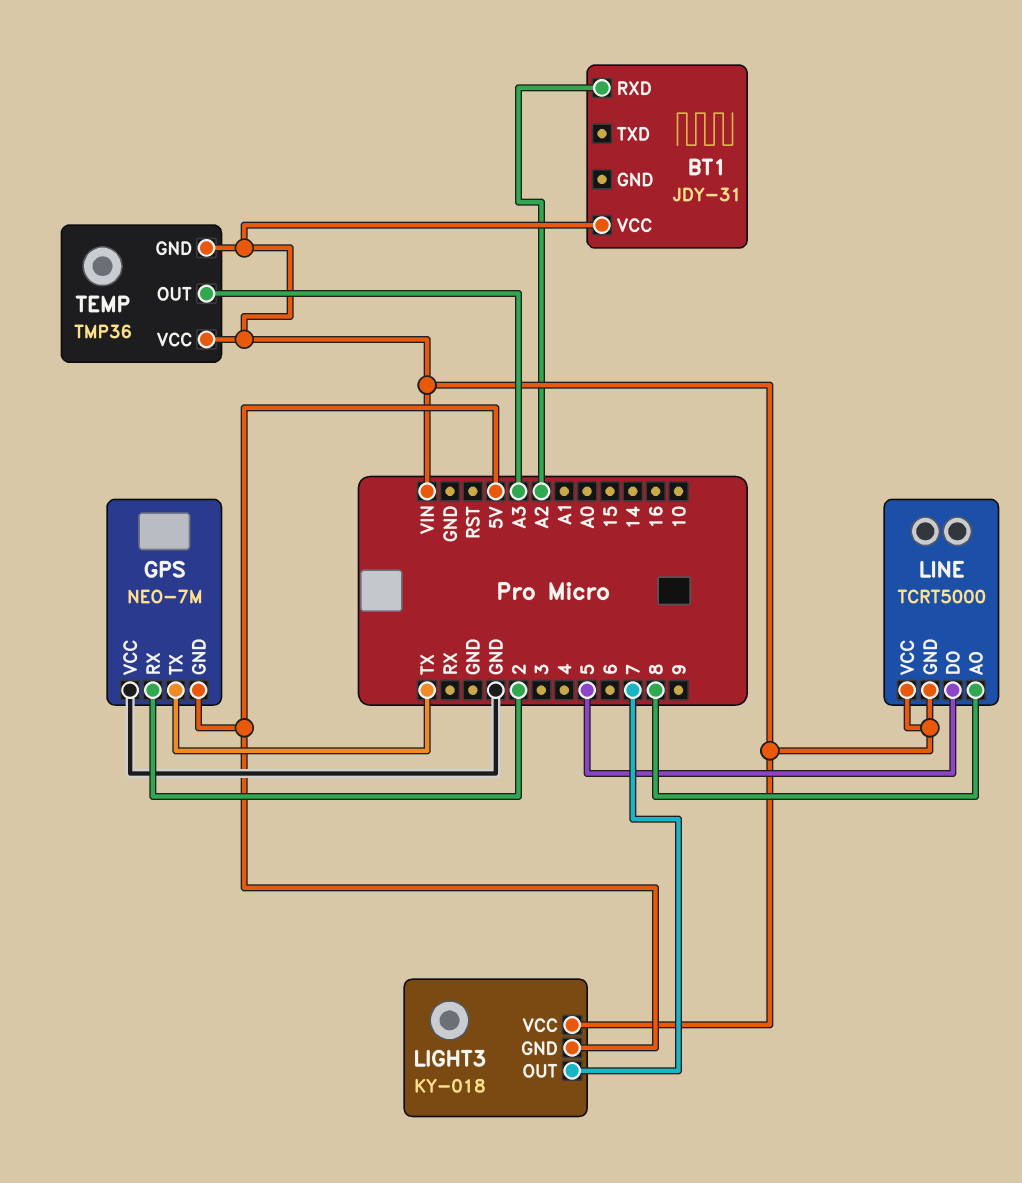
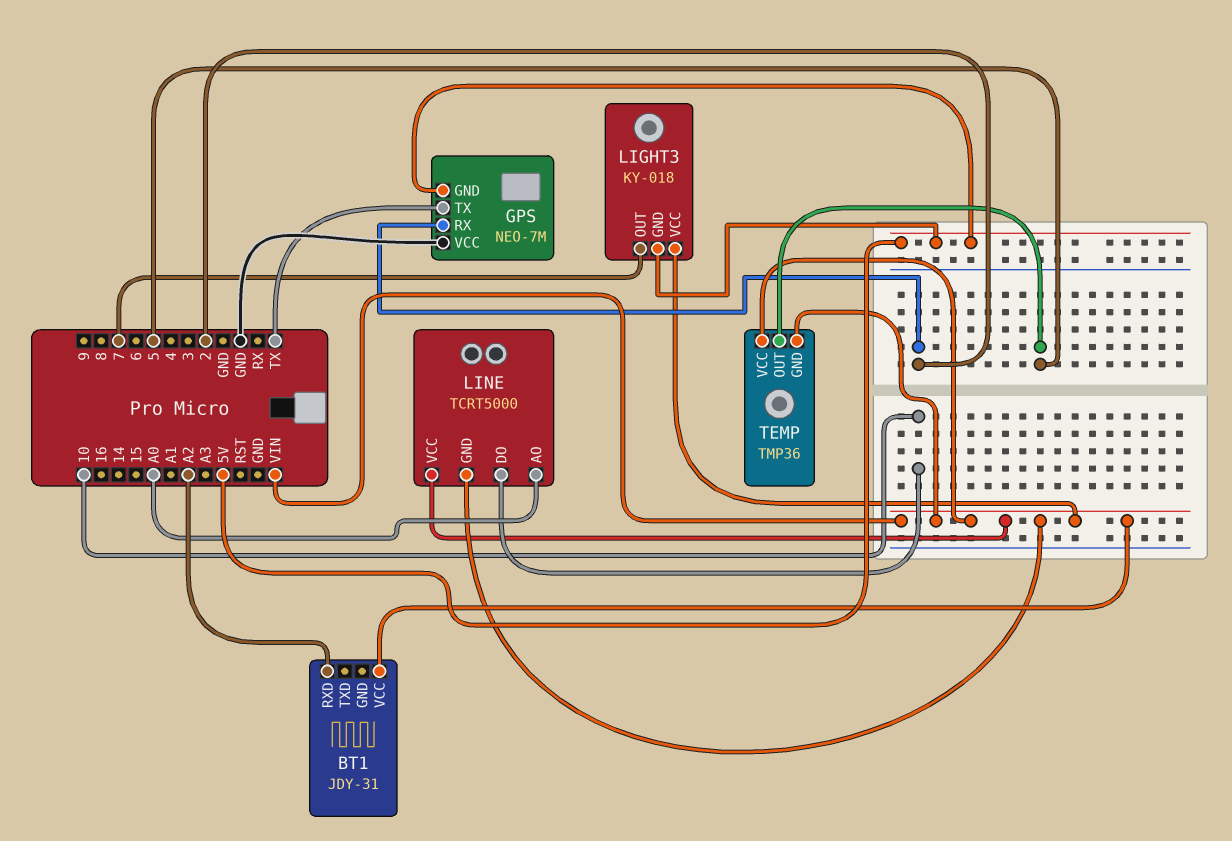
LINE pin AO: 8 -> A0
LINE pin DO: 5 -> 10
TEMP pin OUT: A3 -> 5

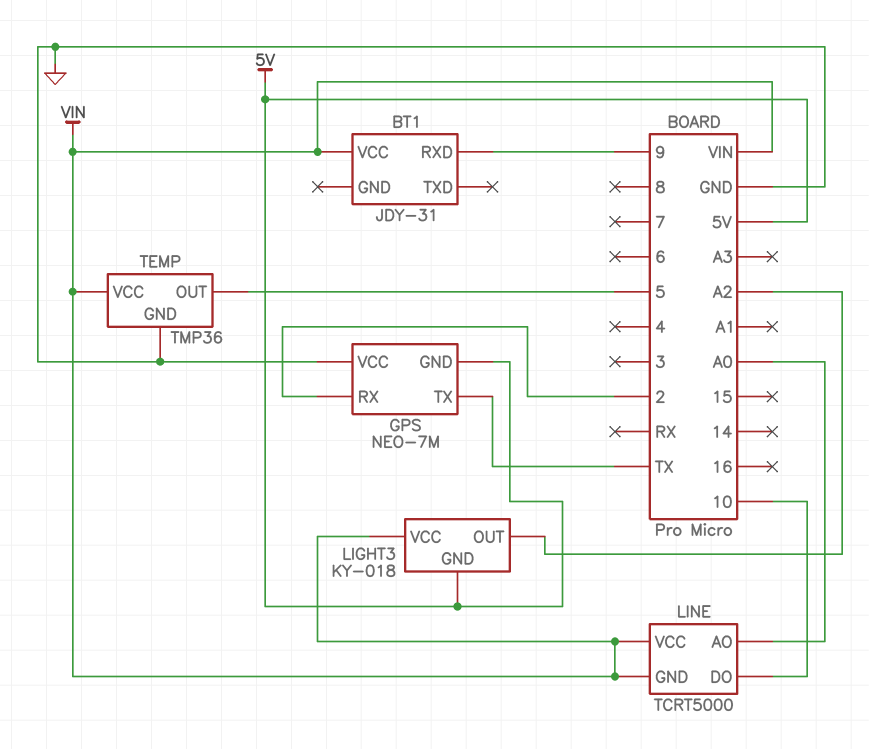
BT1 pin RXD: A2 -> 9
LIGHT3 pin OUT: 7 -> A2
TEMP pin GND: VIN -> GND

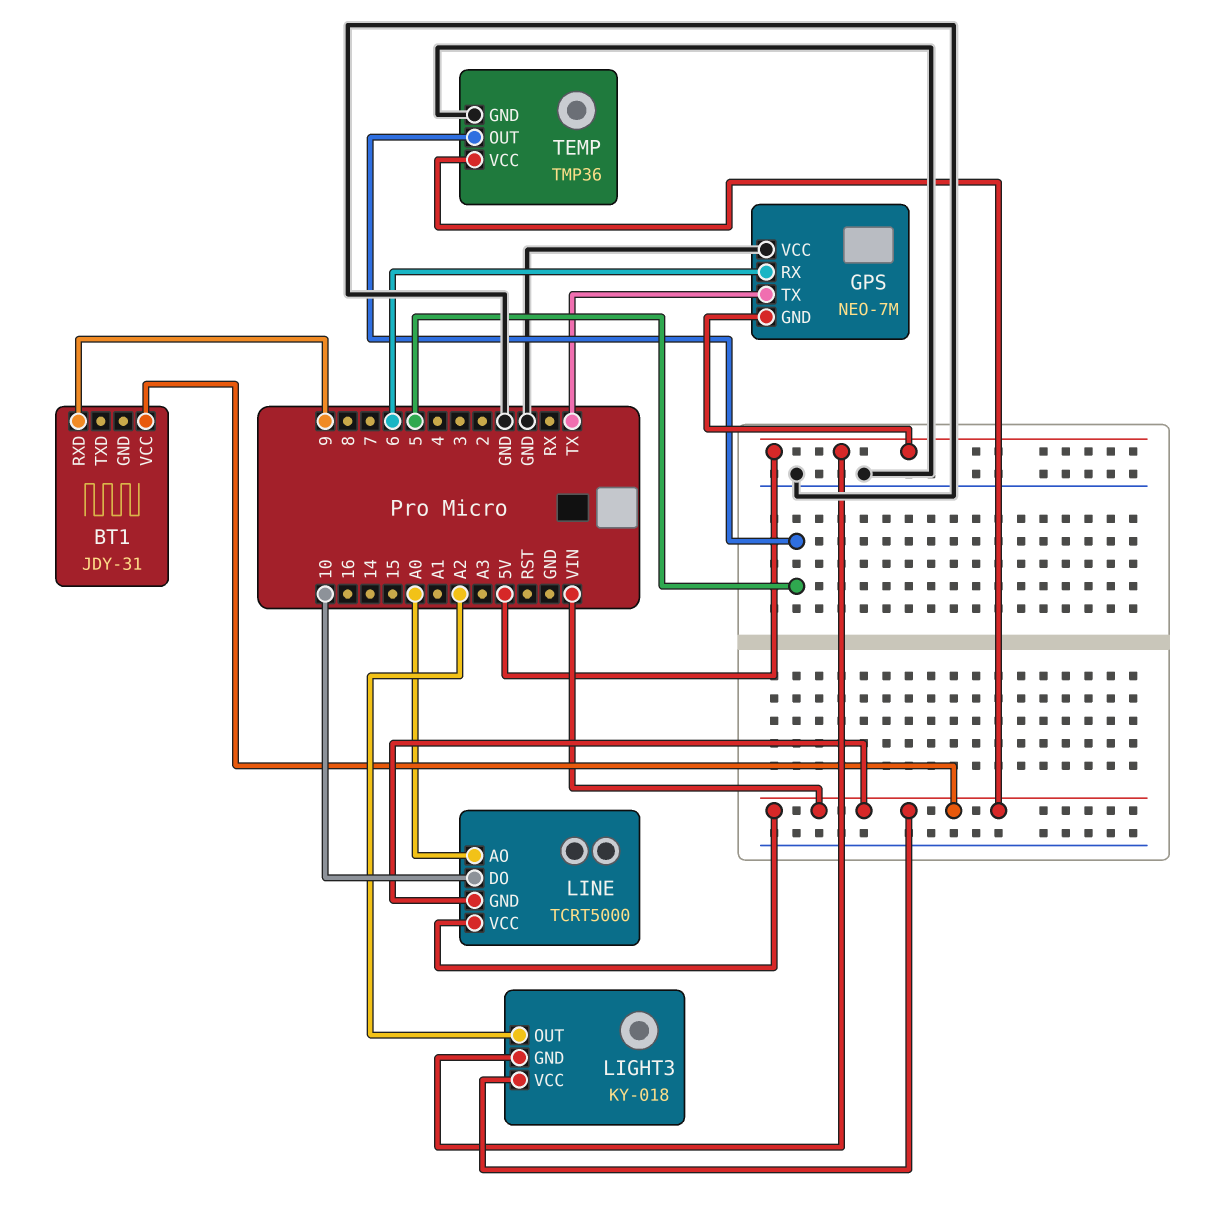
GPS pin RX: 2 -> 6

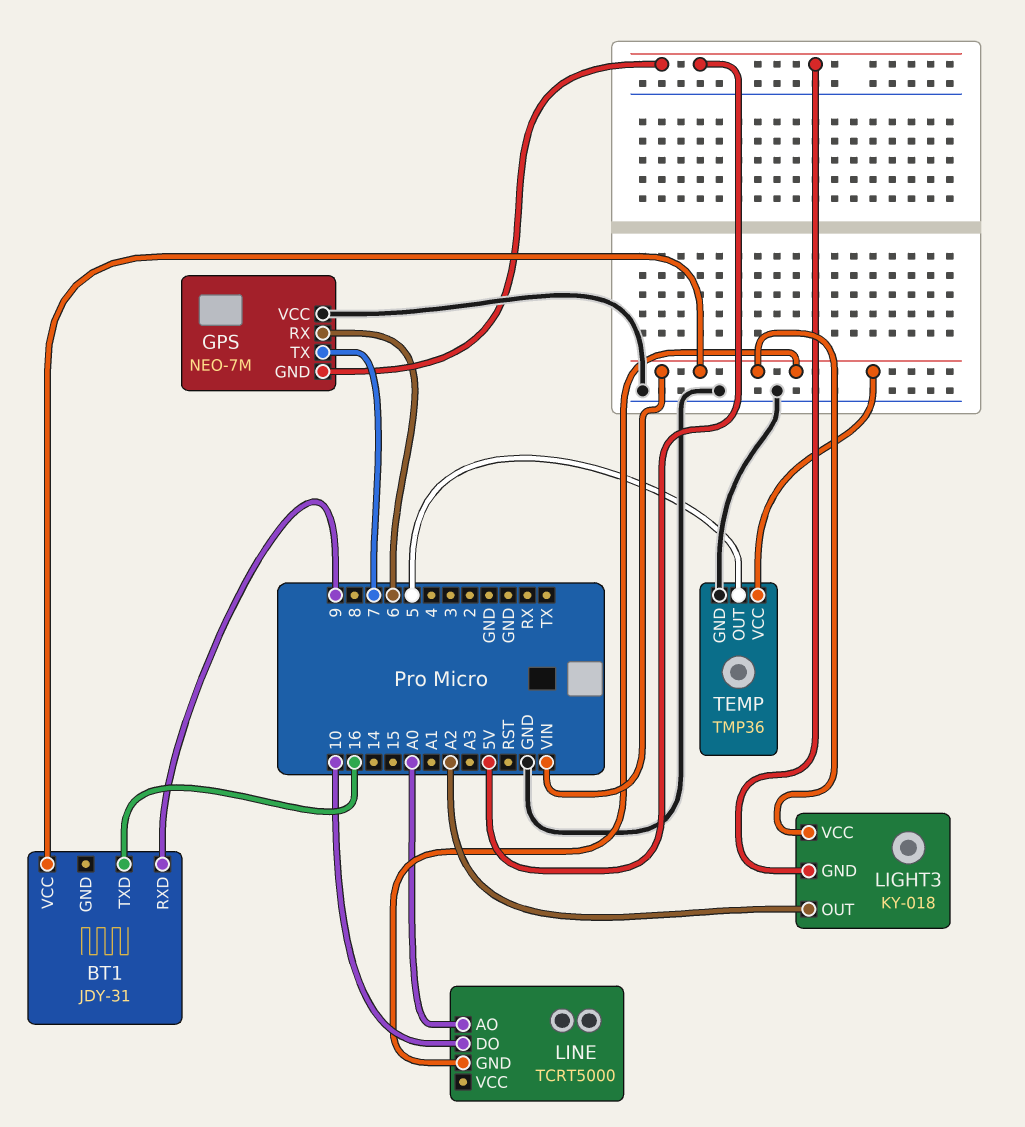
BT1 pin TXD: none -> 16
GPS pin TX: TX -> 7
LINE pin VCC: VIN -> none

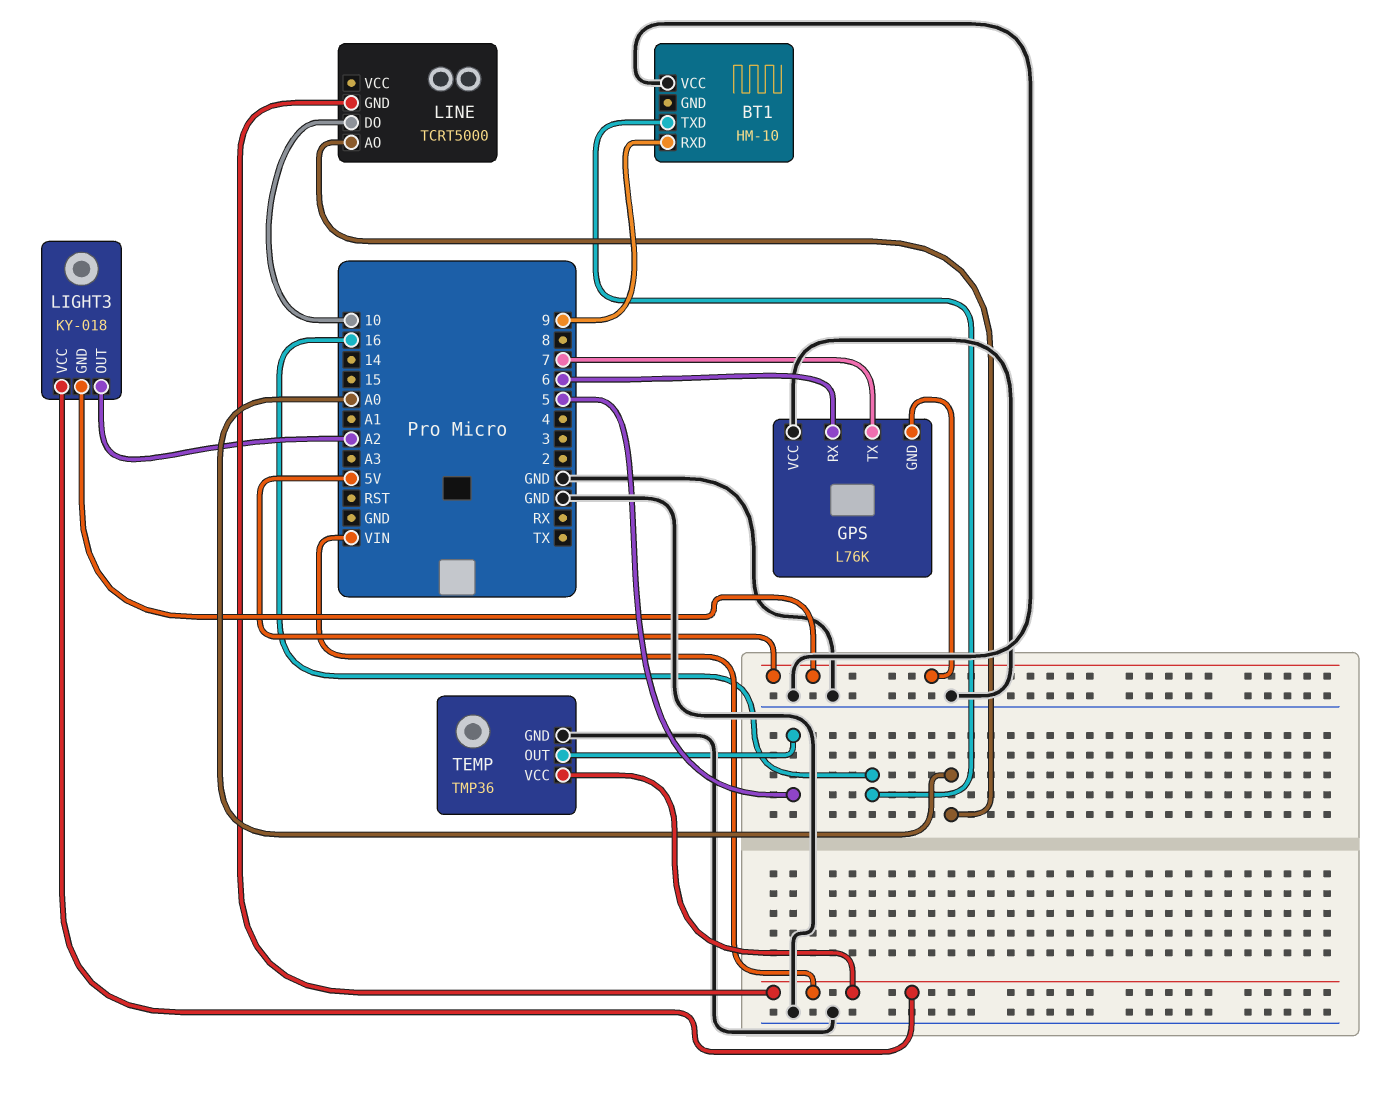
BT1: JDY-31 -> HM-10
BT1 pin VCC: VIN -> GND
GPS: NEO-7M -> L76K

